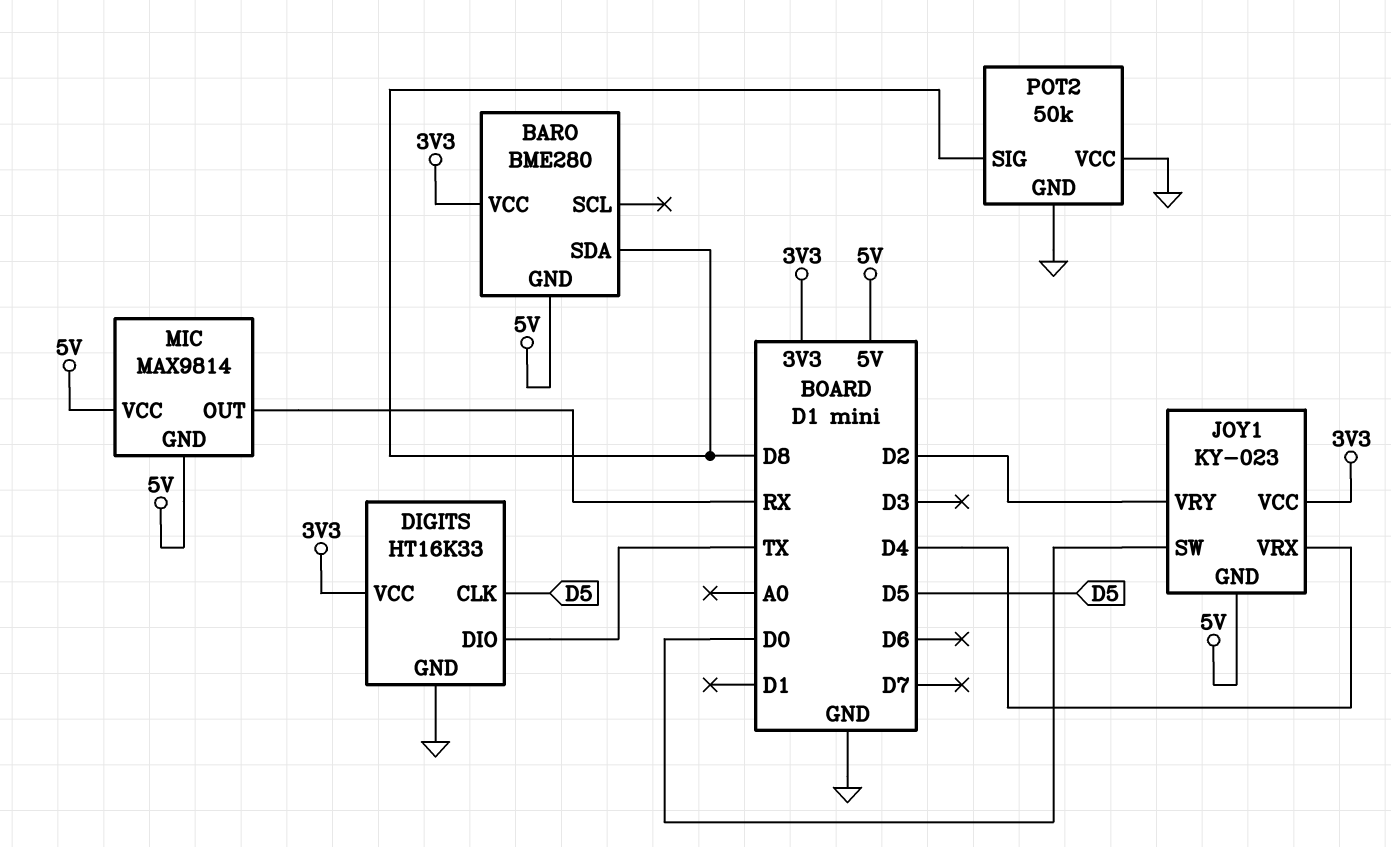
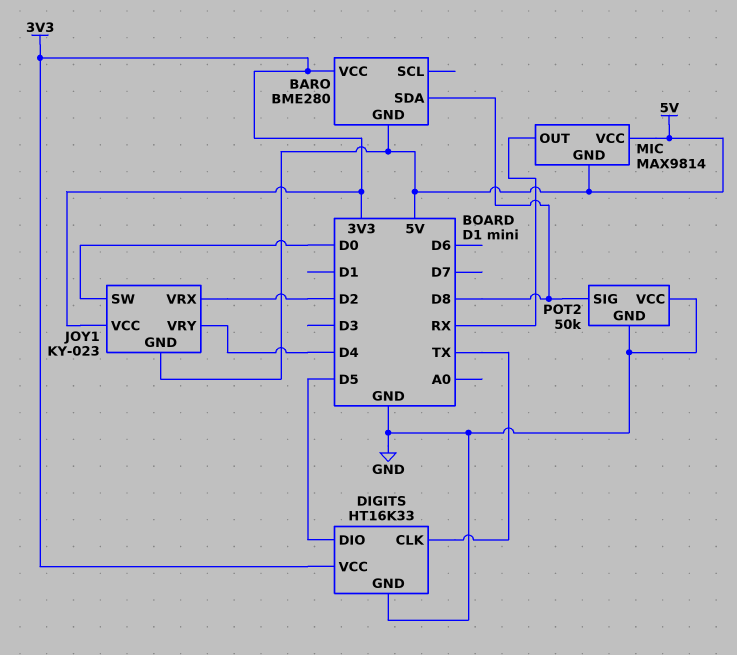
DIGITS pin CLK: D5 -> TX
DIGITS pin DIO: TX -> D5
JOY1 pin VRX: D4 -> D2
JOY1 pin VRY: D2 -> D4

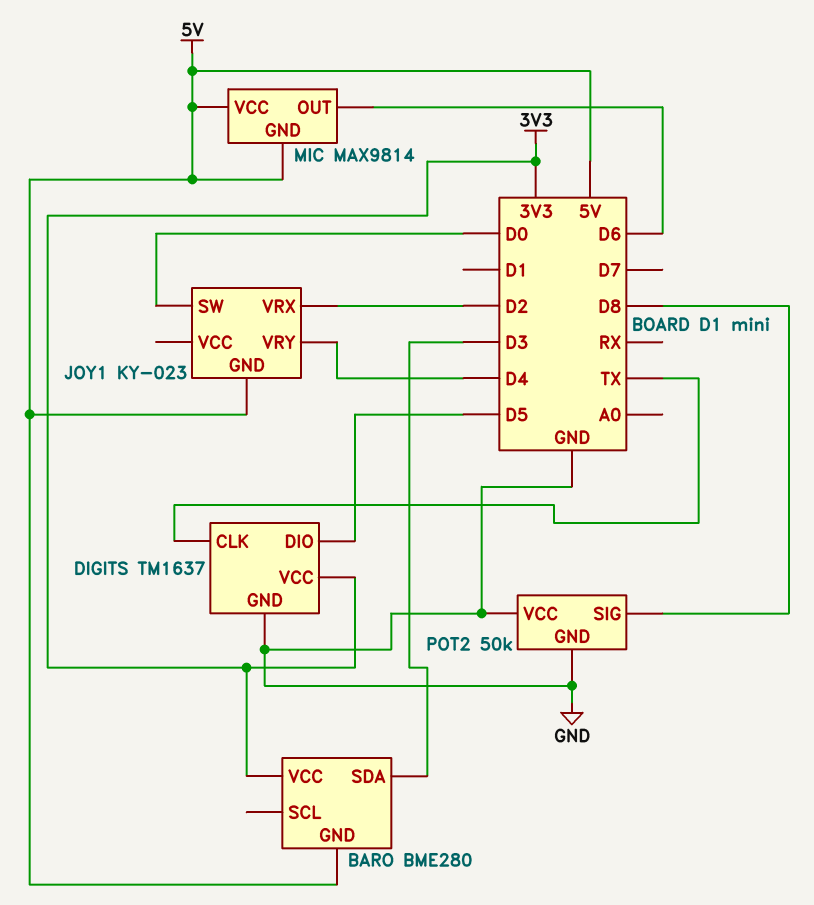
BARO pin SDA: D8 -> D3
DIGITS: HT16K33 -> TM1637
JOY1 pin VCC: 3V3 -> none
MIC pin OUT: RX -> D6

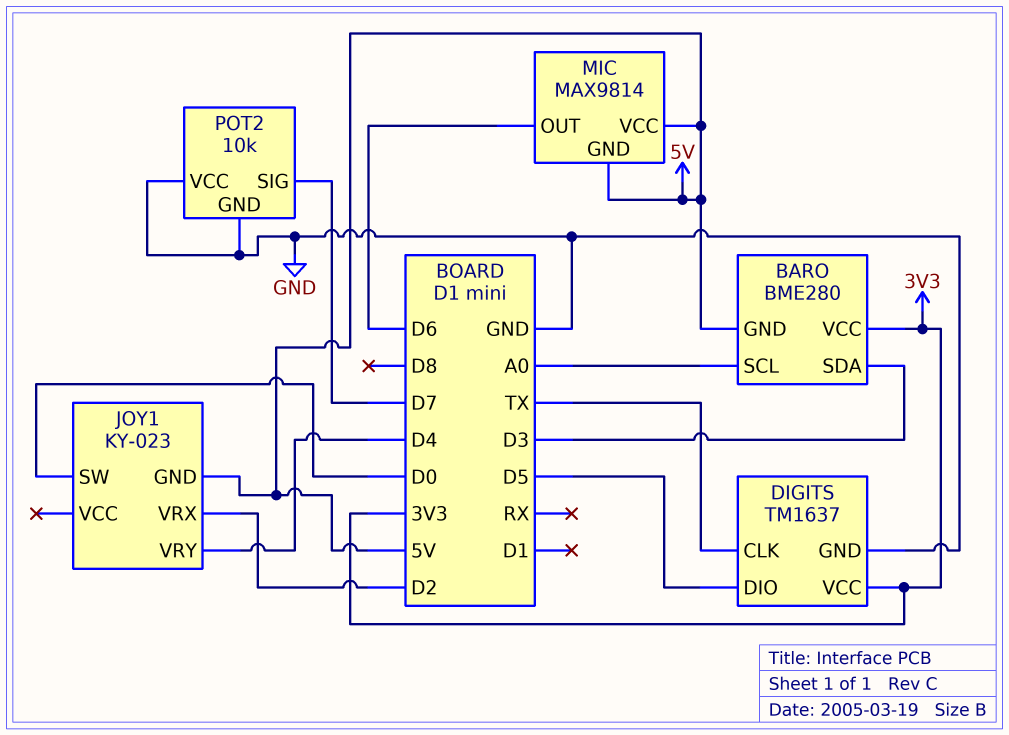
BARO pin SCL: none -> A0
POT2: 50k -> 10k
POT2 pin SIG: D8 -> D7

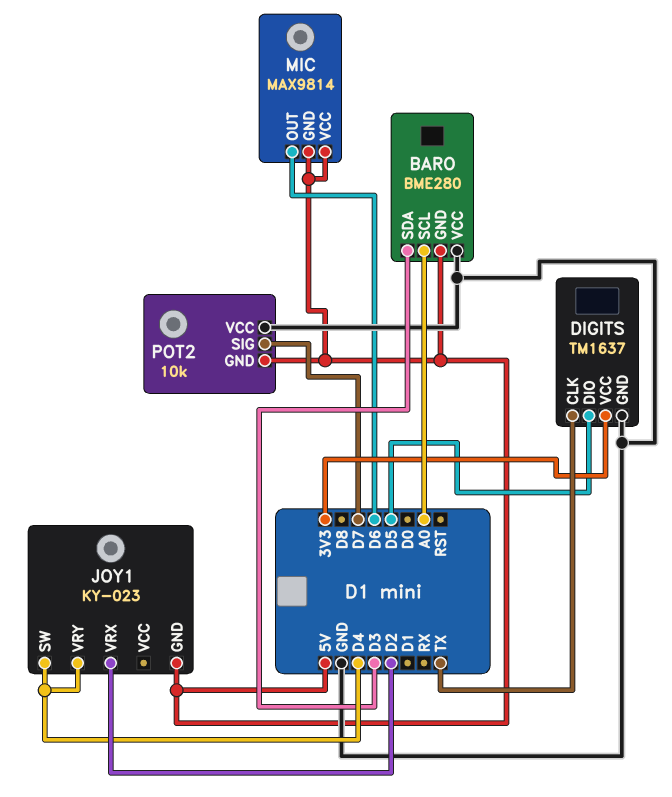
BARO pin VCC: 3V3 -> GND
JOY1 pin SW: D0 -> D4
POT2 pin GND: GND -> 5V

